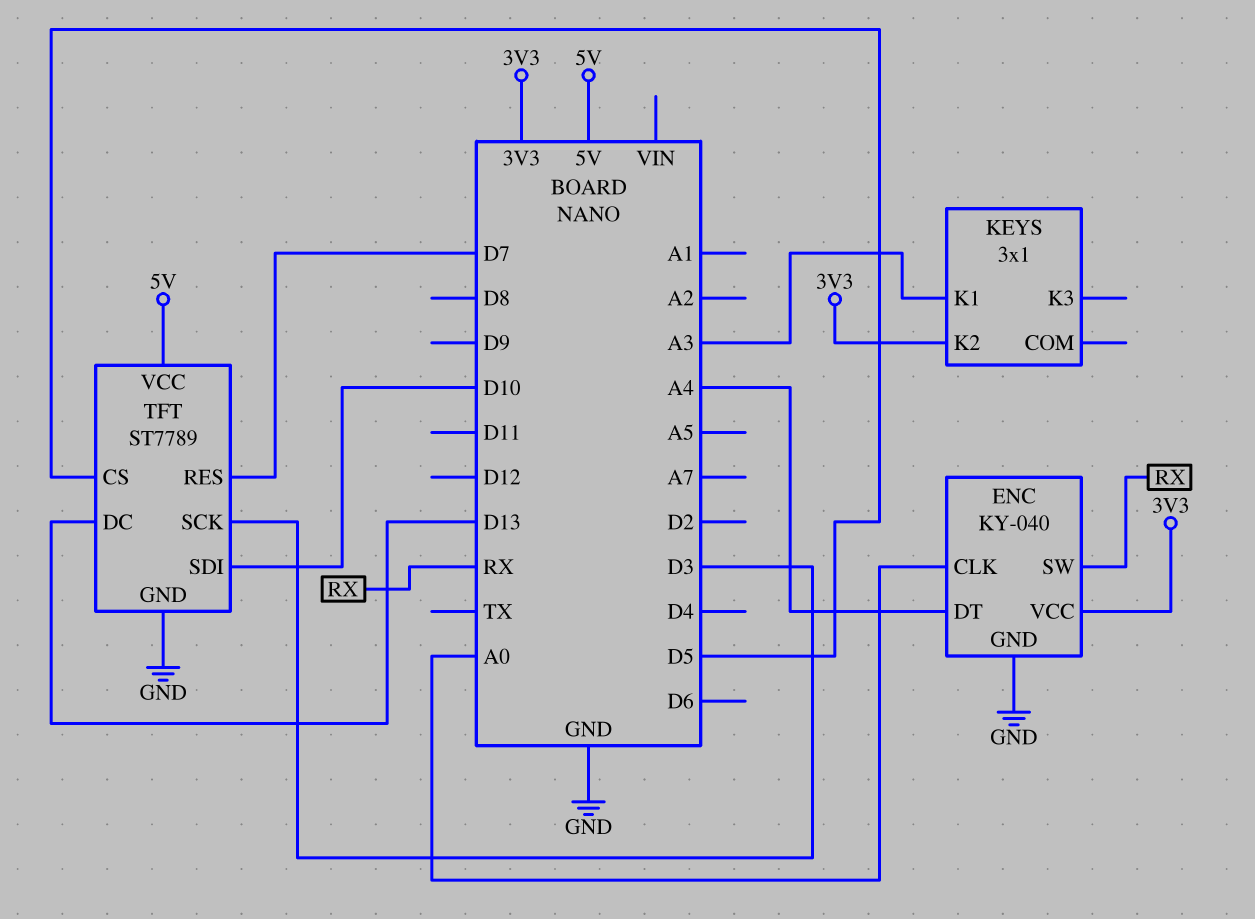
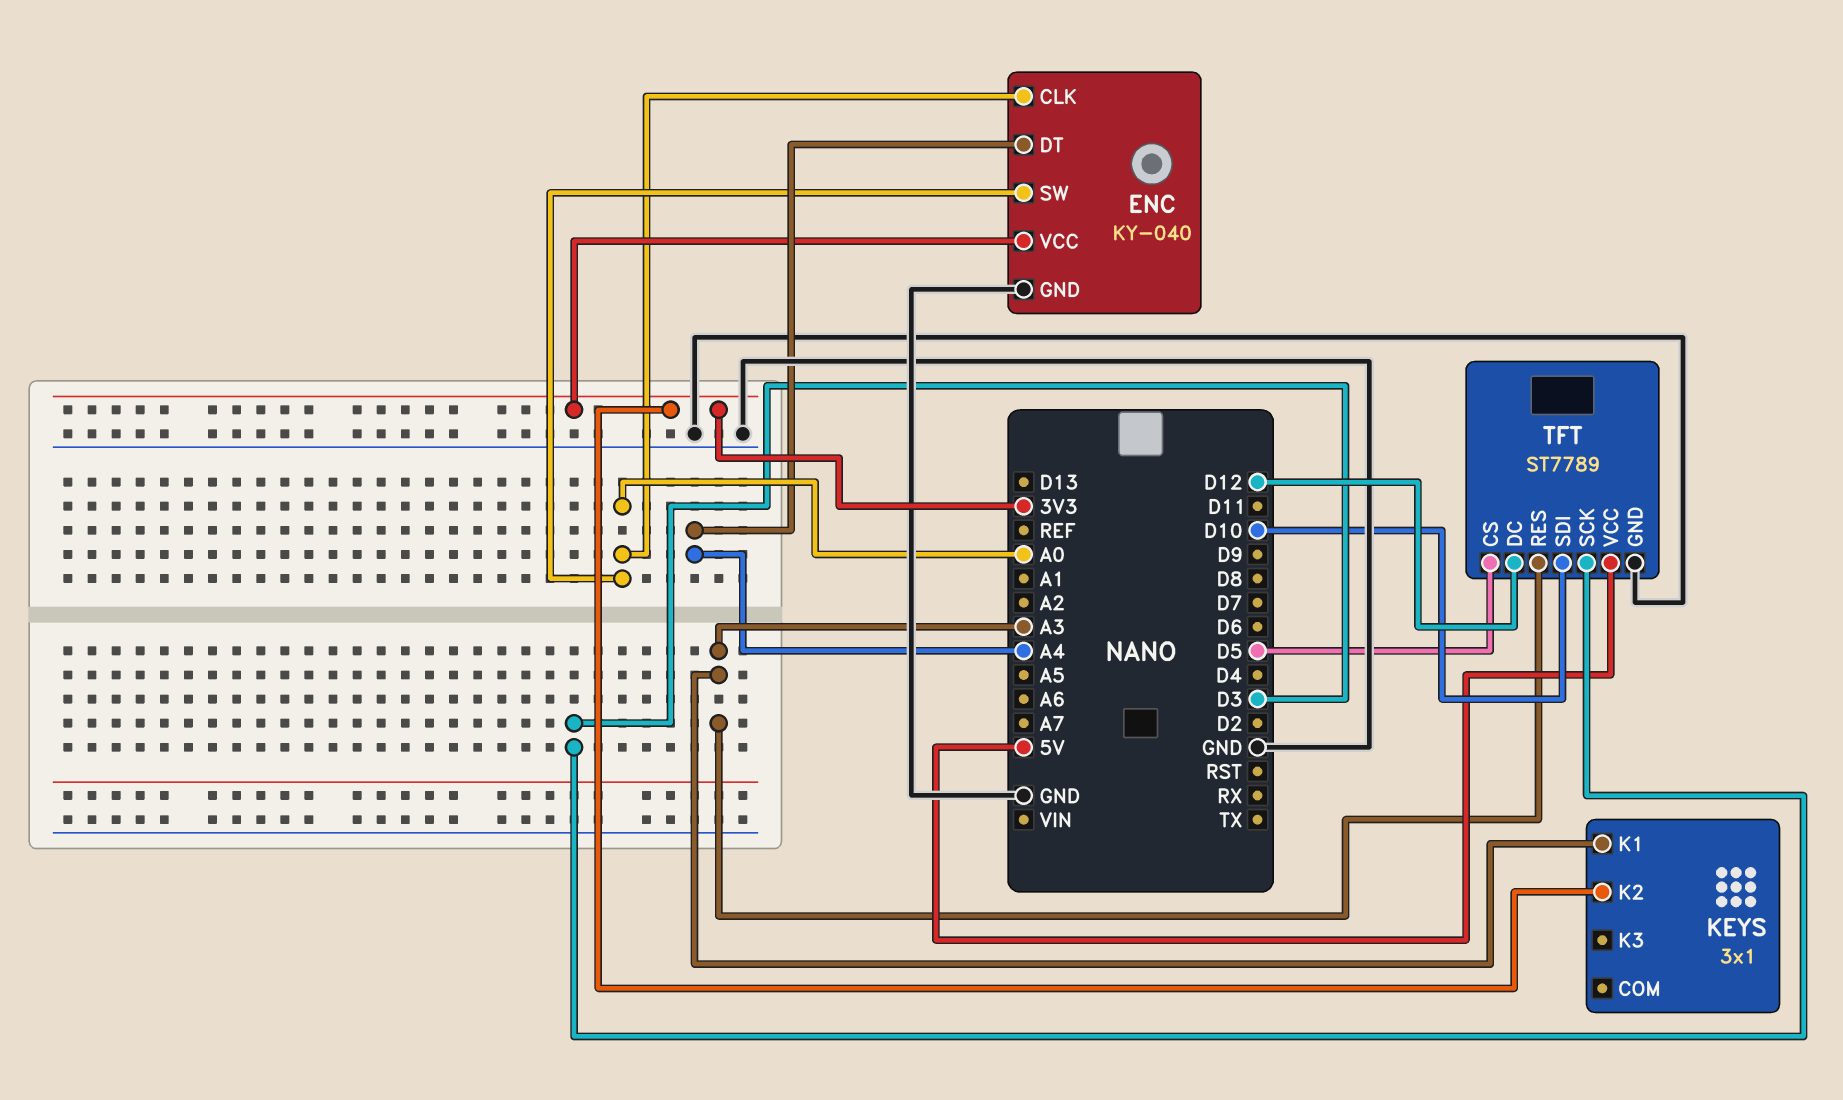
ENC pin SW: RX -> A0
TFT pin DC: D13 -> D12
TFT pin RES: D7 -> A3

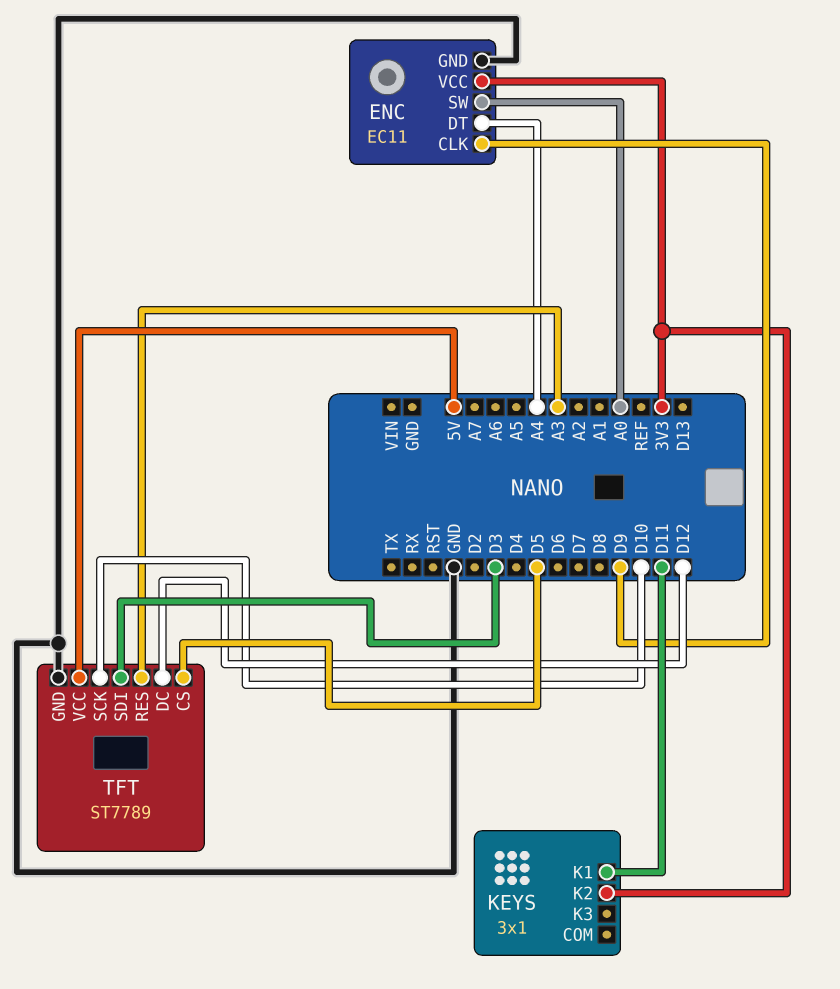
ENC: KY-040 -> EC11
ENC pin CLK: A0 -> D9
KEYS pin K1: A3 -> D11
TFT pin SCK: D3 -> D10
TFT pin SDI: D10 -> D3

